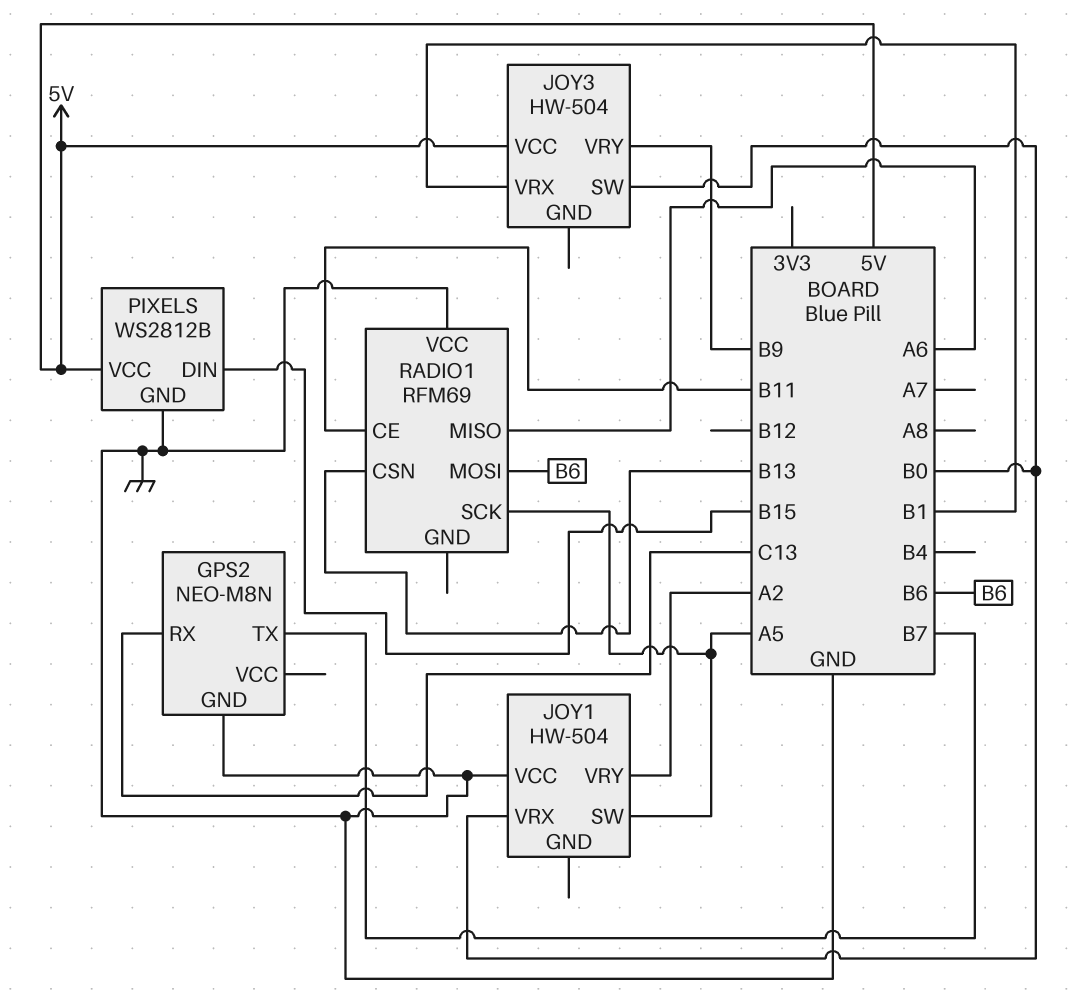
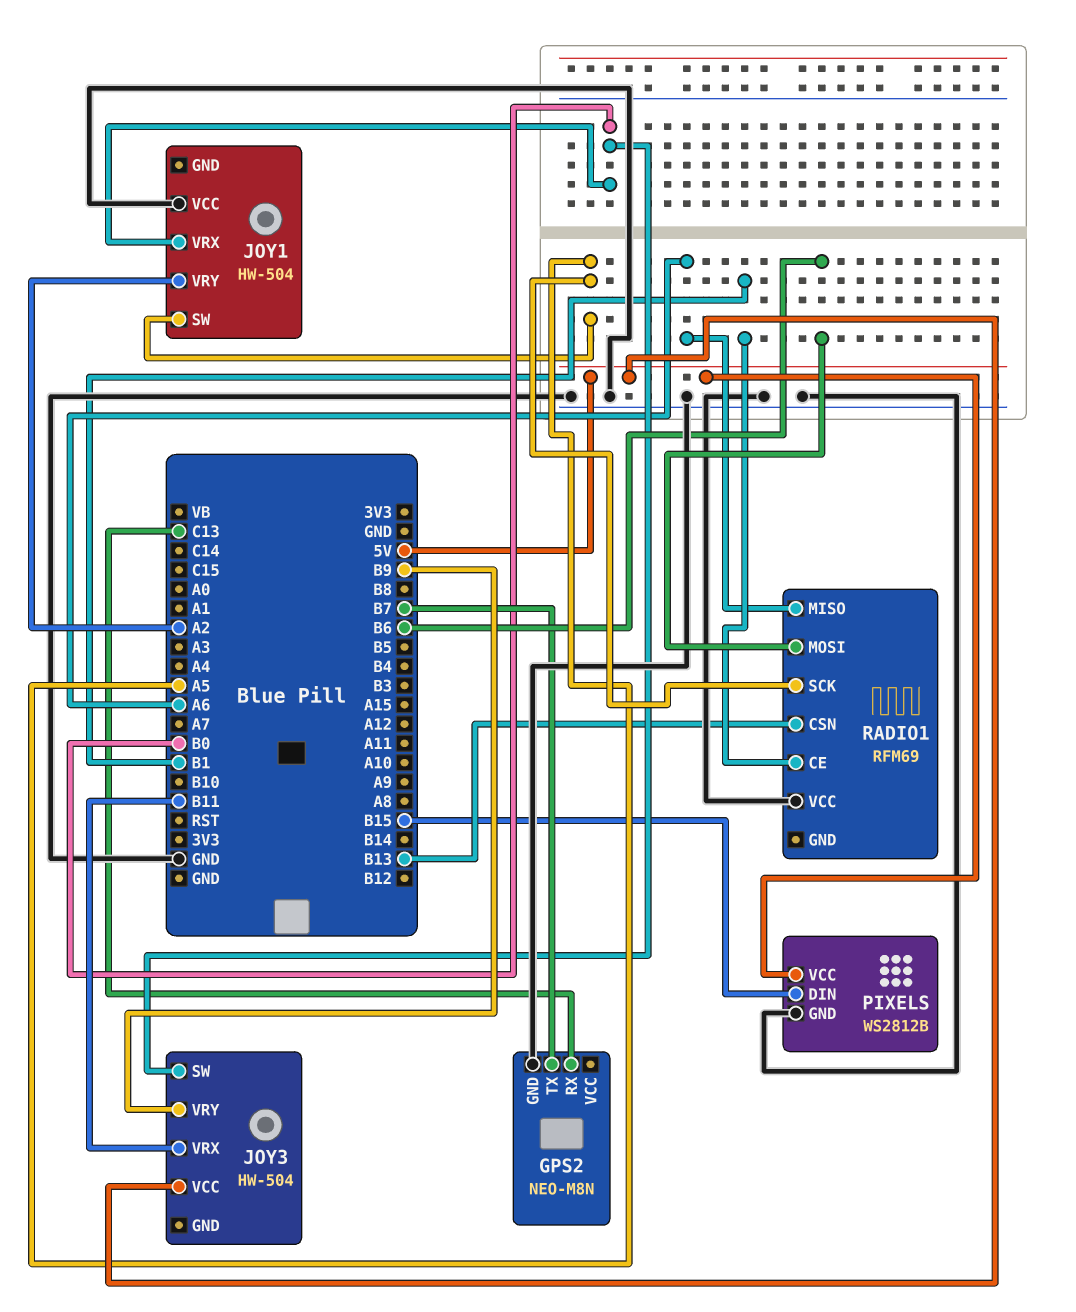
JOY3 pin VRX: B1 -> B11
RADIO1 pin CE: B11 -> B1

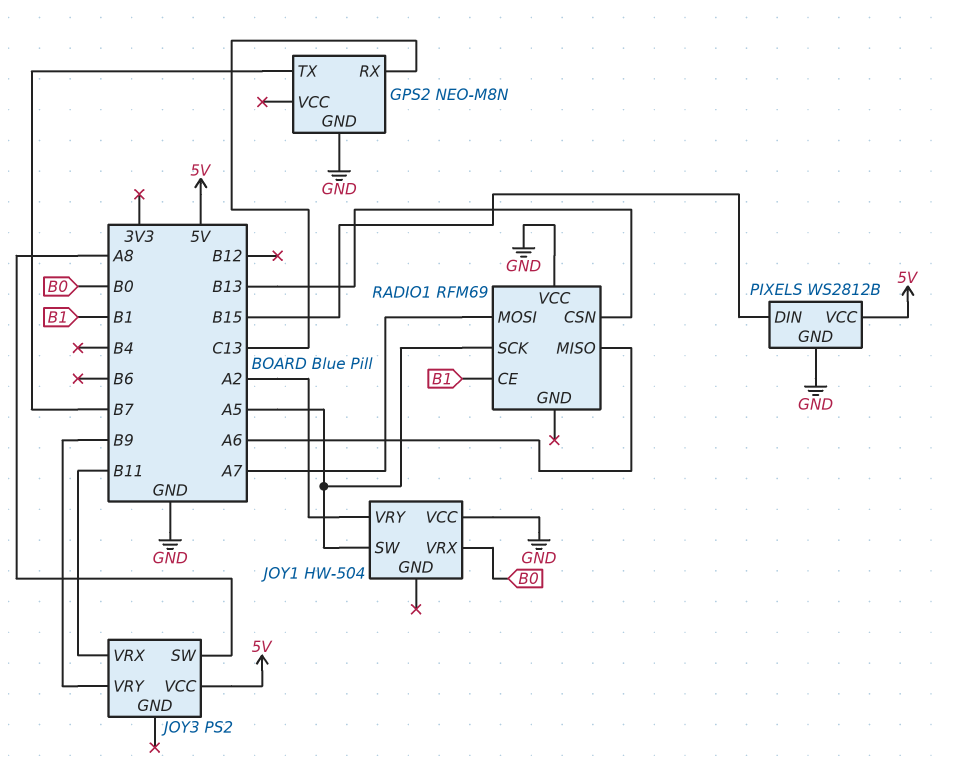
JOY3: HW-504 -> PS2
JOY3 pin SW: B0 -> A8
RADIO1 pin MOSI: B6 -> A7

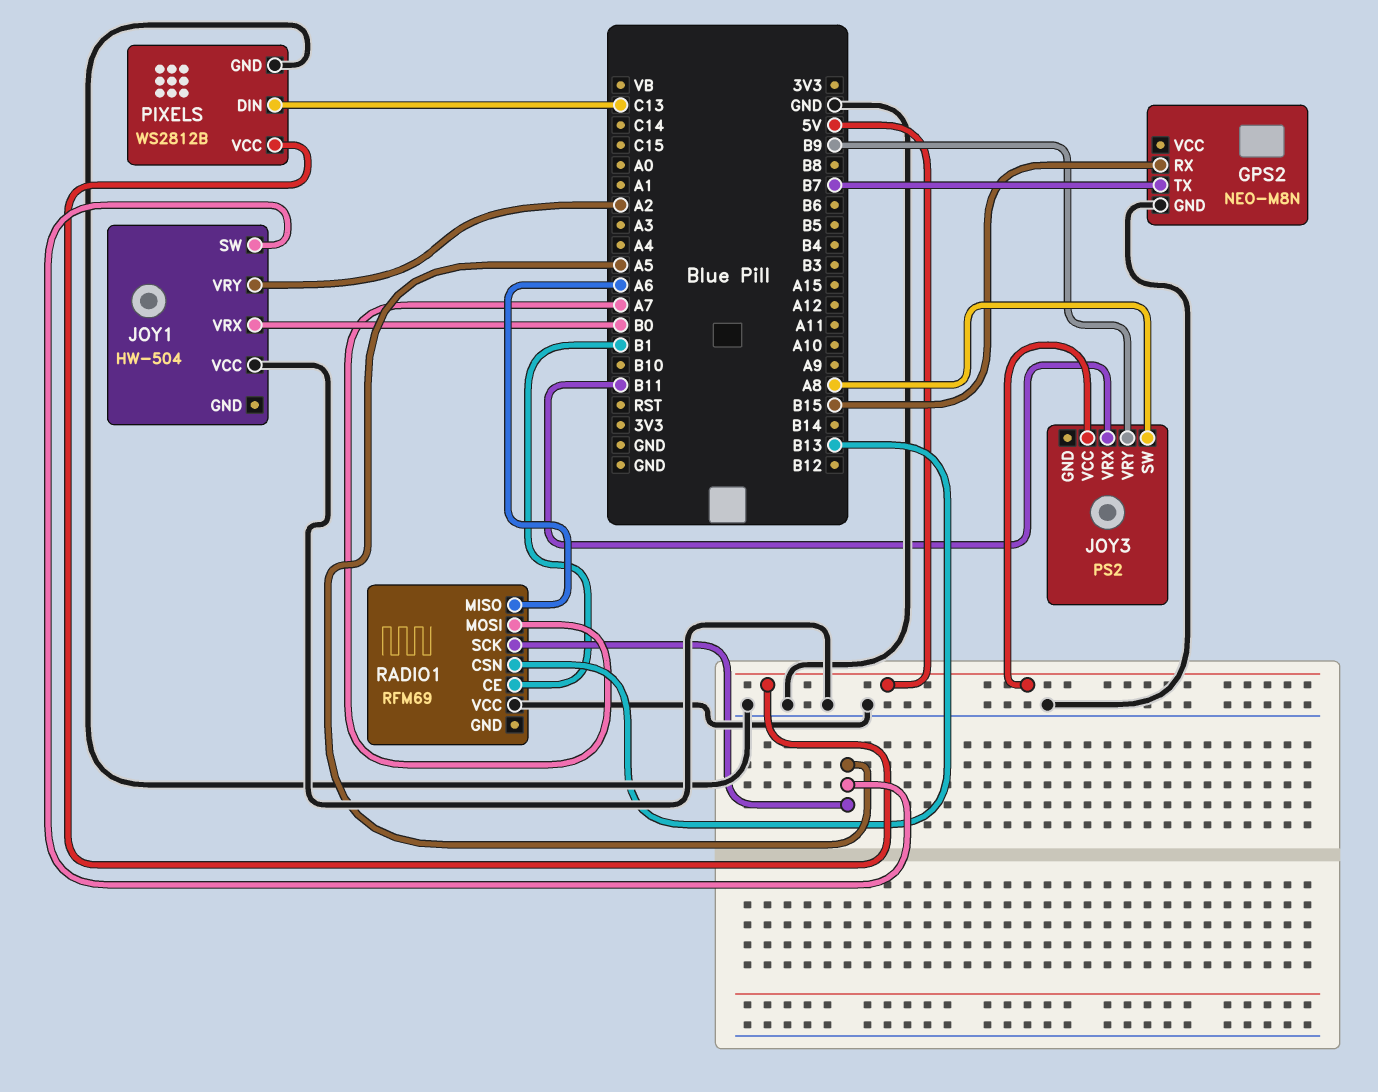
GPS2 pin RX: C13 -> B15
PIXELS pin DIN: B15 -> C13

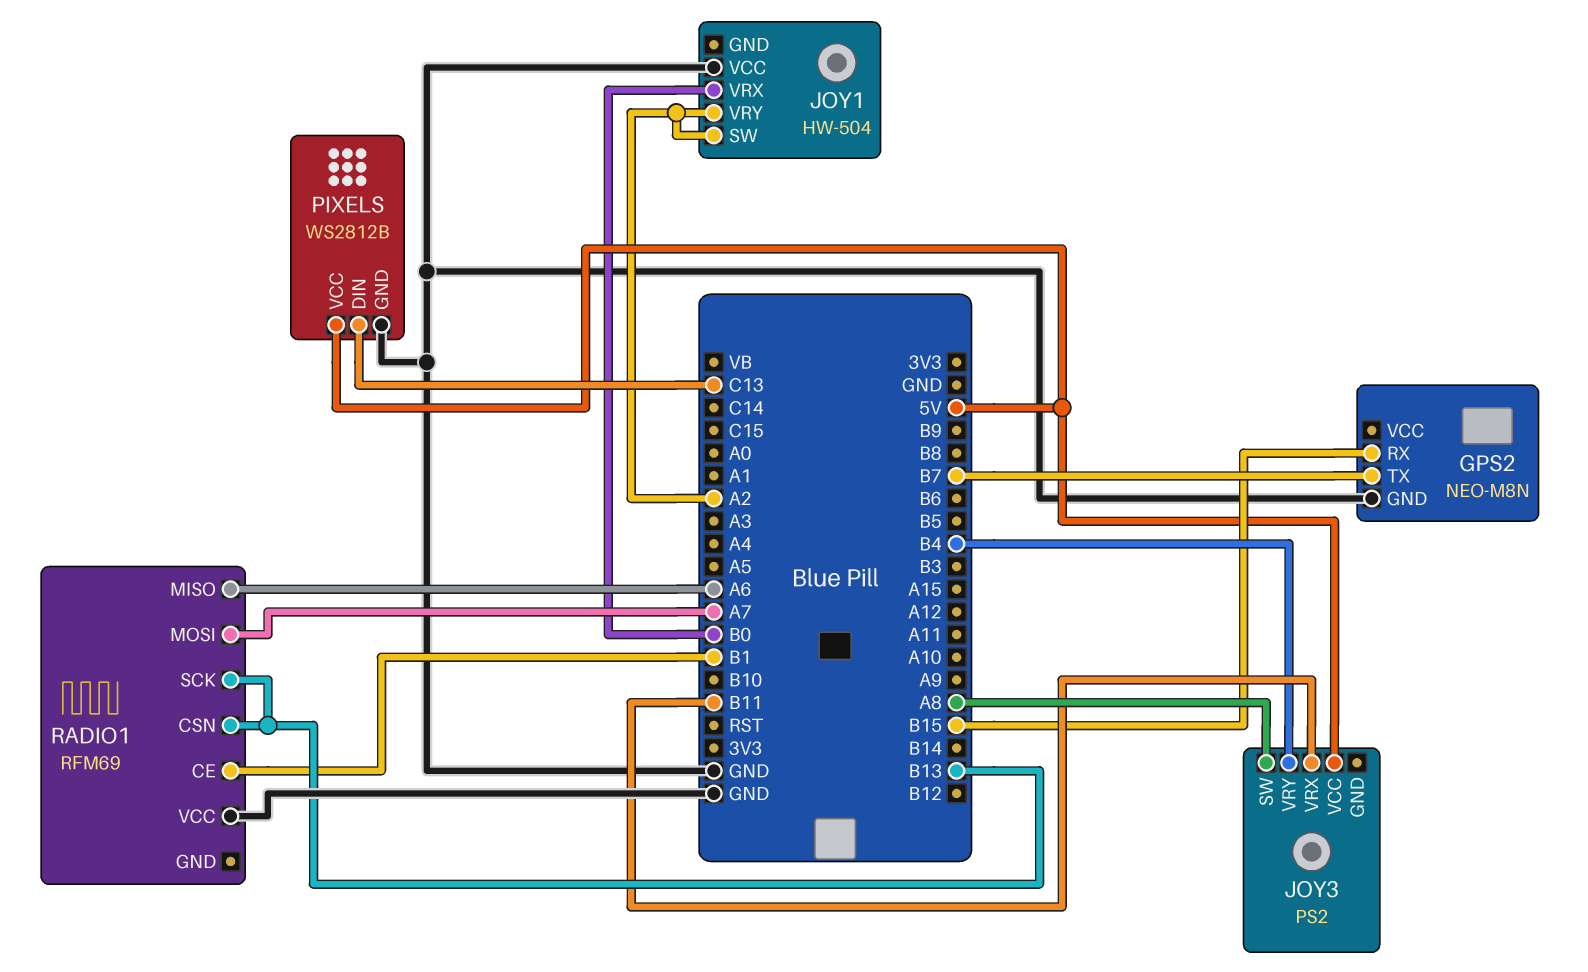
JOY1 pin SW: A5 -> A2
JOY3 pin VRY: B9 -> B4
RADIO1 pin SCK: A5 -> B13

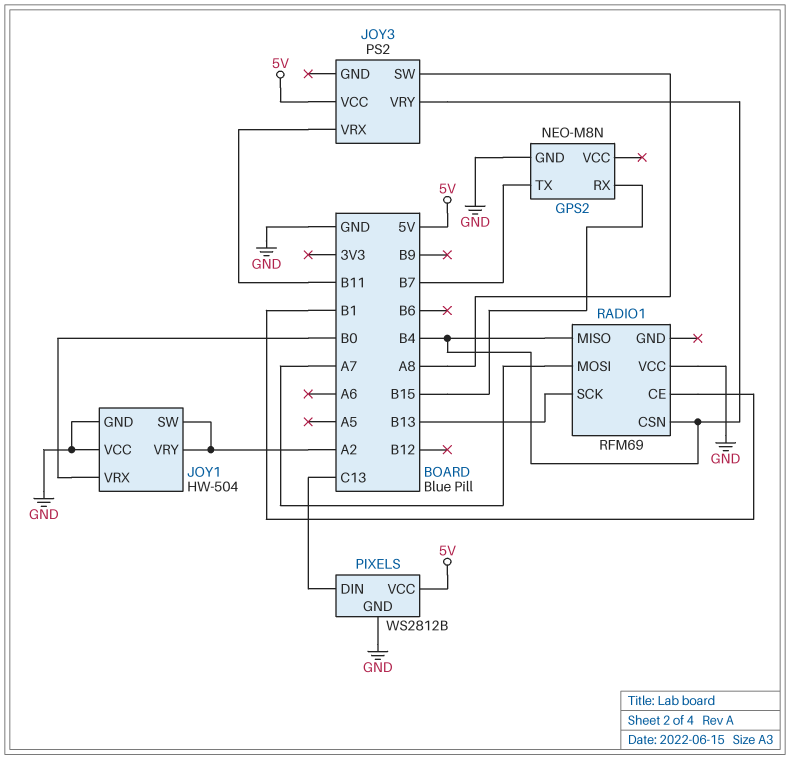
JOY1 pin GND: none -> GND
RADIO1 pin CSN: B13 -> B4
RADIO1 pin MISO: A6 -> B4

